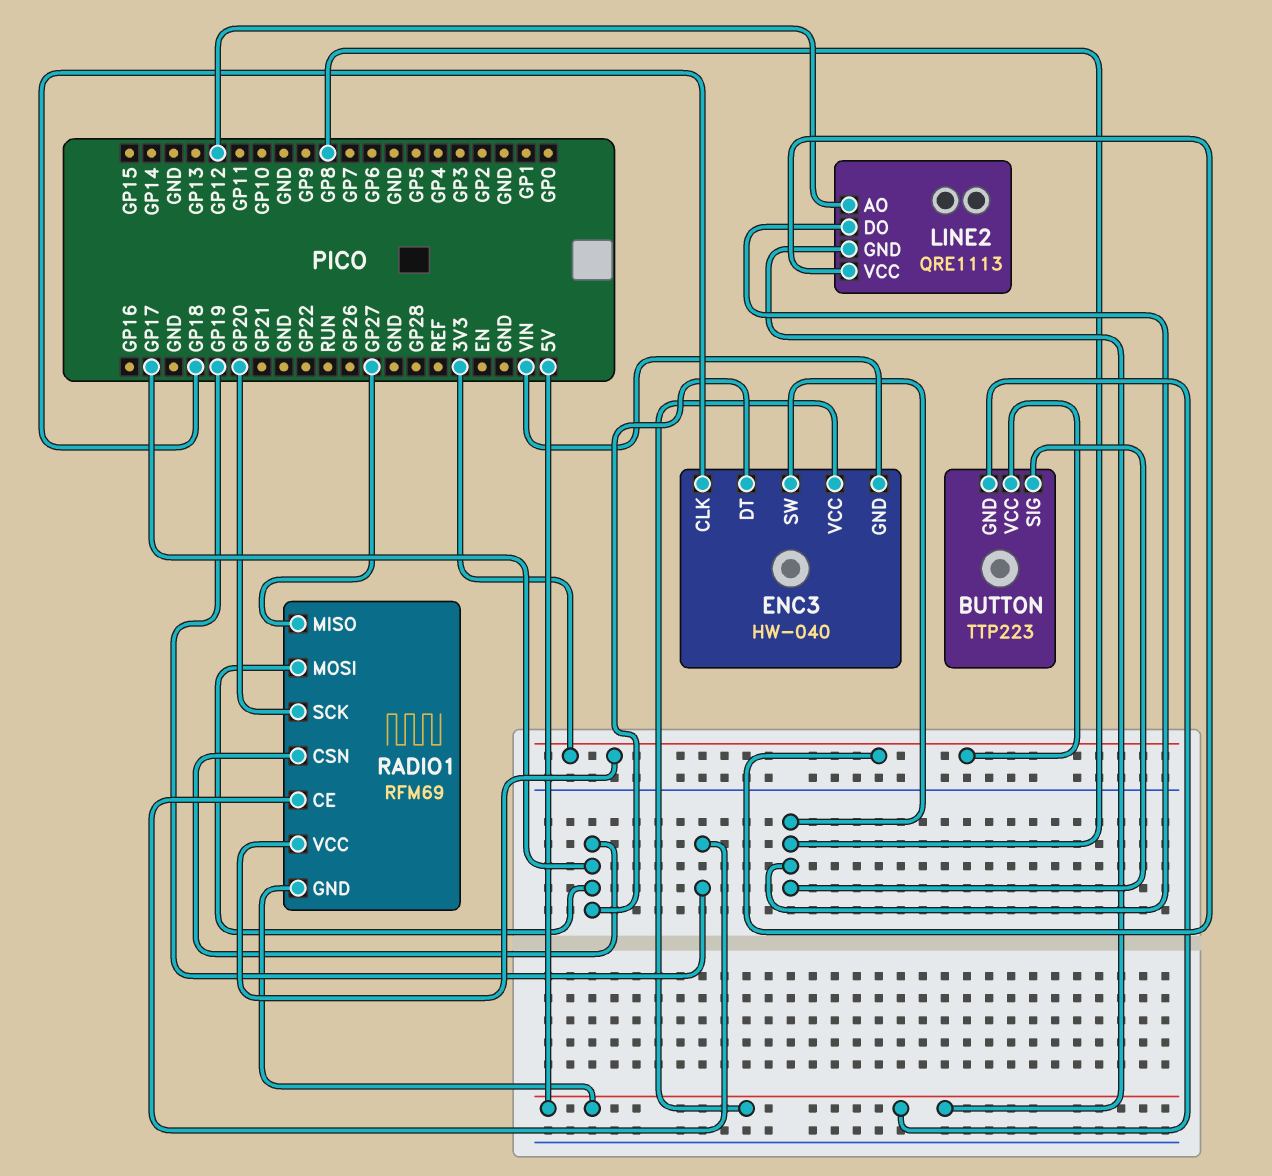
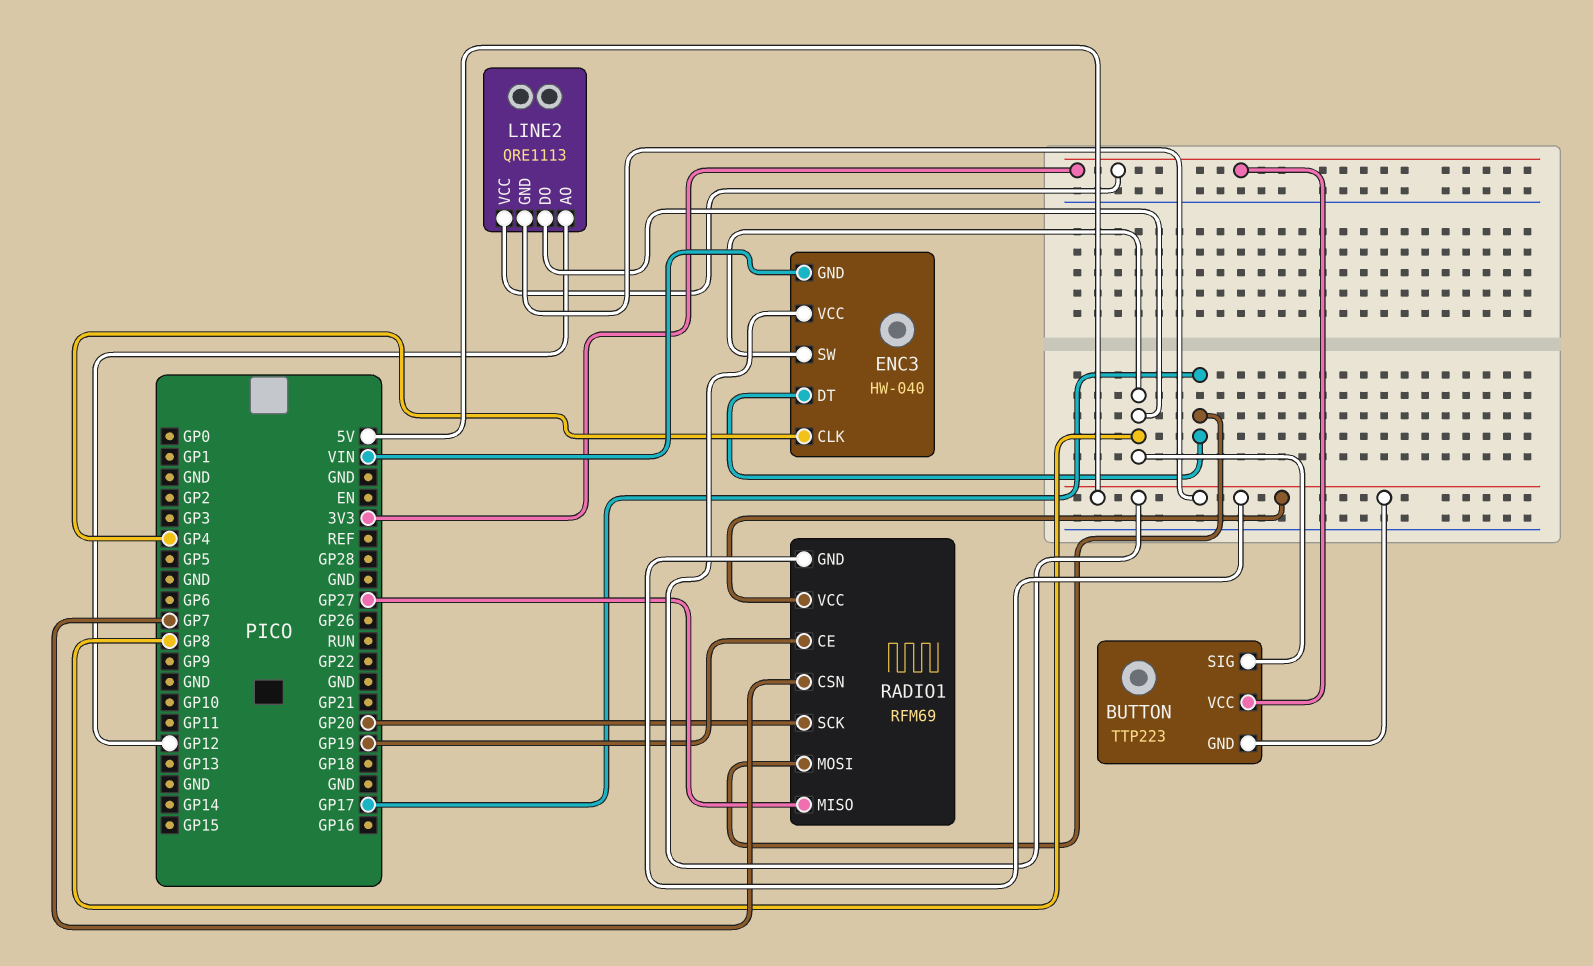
ENC3 pin CLK: GP18 -> GP4
RADIO1 pin CSN: GP17 -> GP7
RADIO1 pin VCC: 3V3 -> 5V

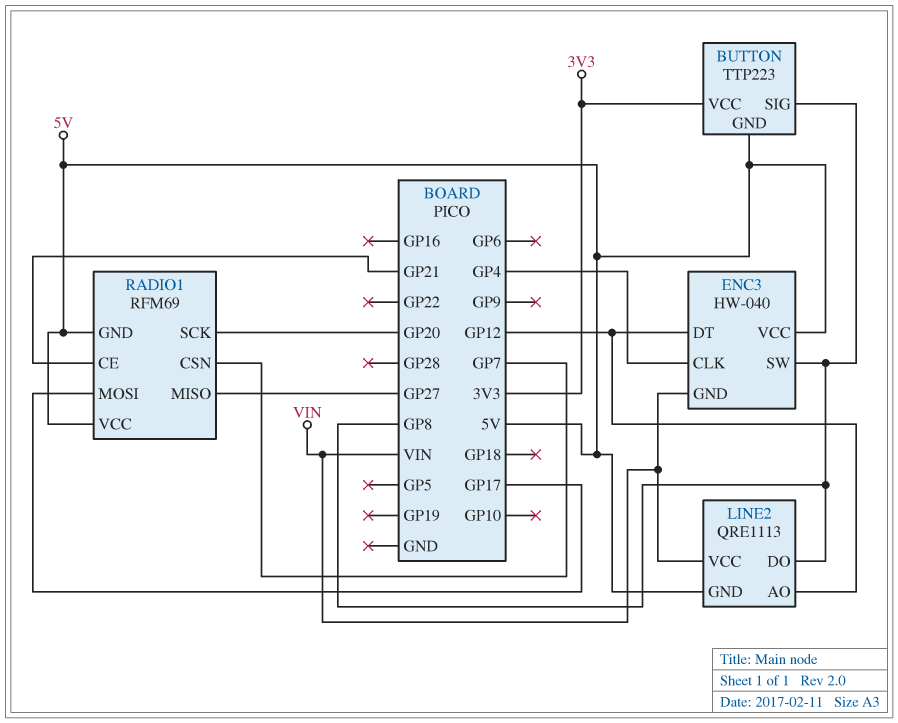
ENC3 pin DT: GP17 -> GP12
LINE2 pin VCC: 3V3 -> VIN
RADIO1 pin CE: GP19 -> GP21

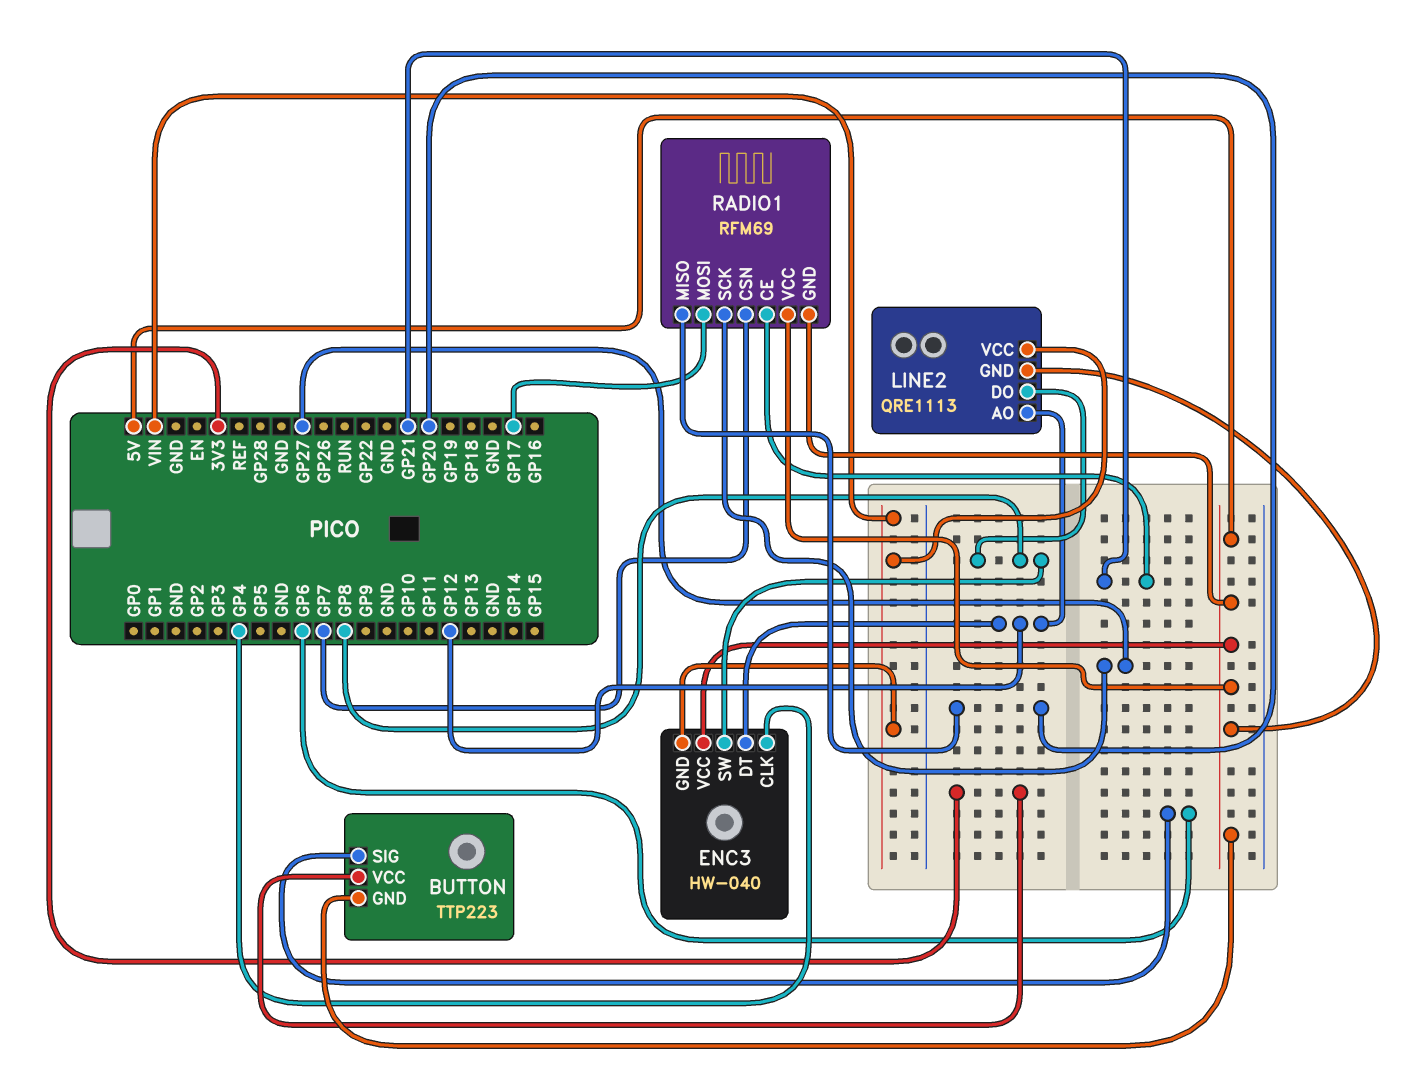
BUTTON pin SIG: GP8 -> GP6
RADIO1 pin MISO: GP27 -> GP20
RADIO1 pin SCK: GP20 -> GP27

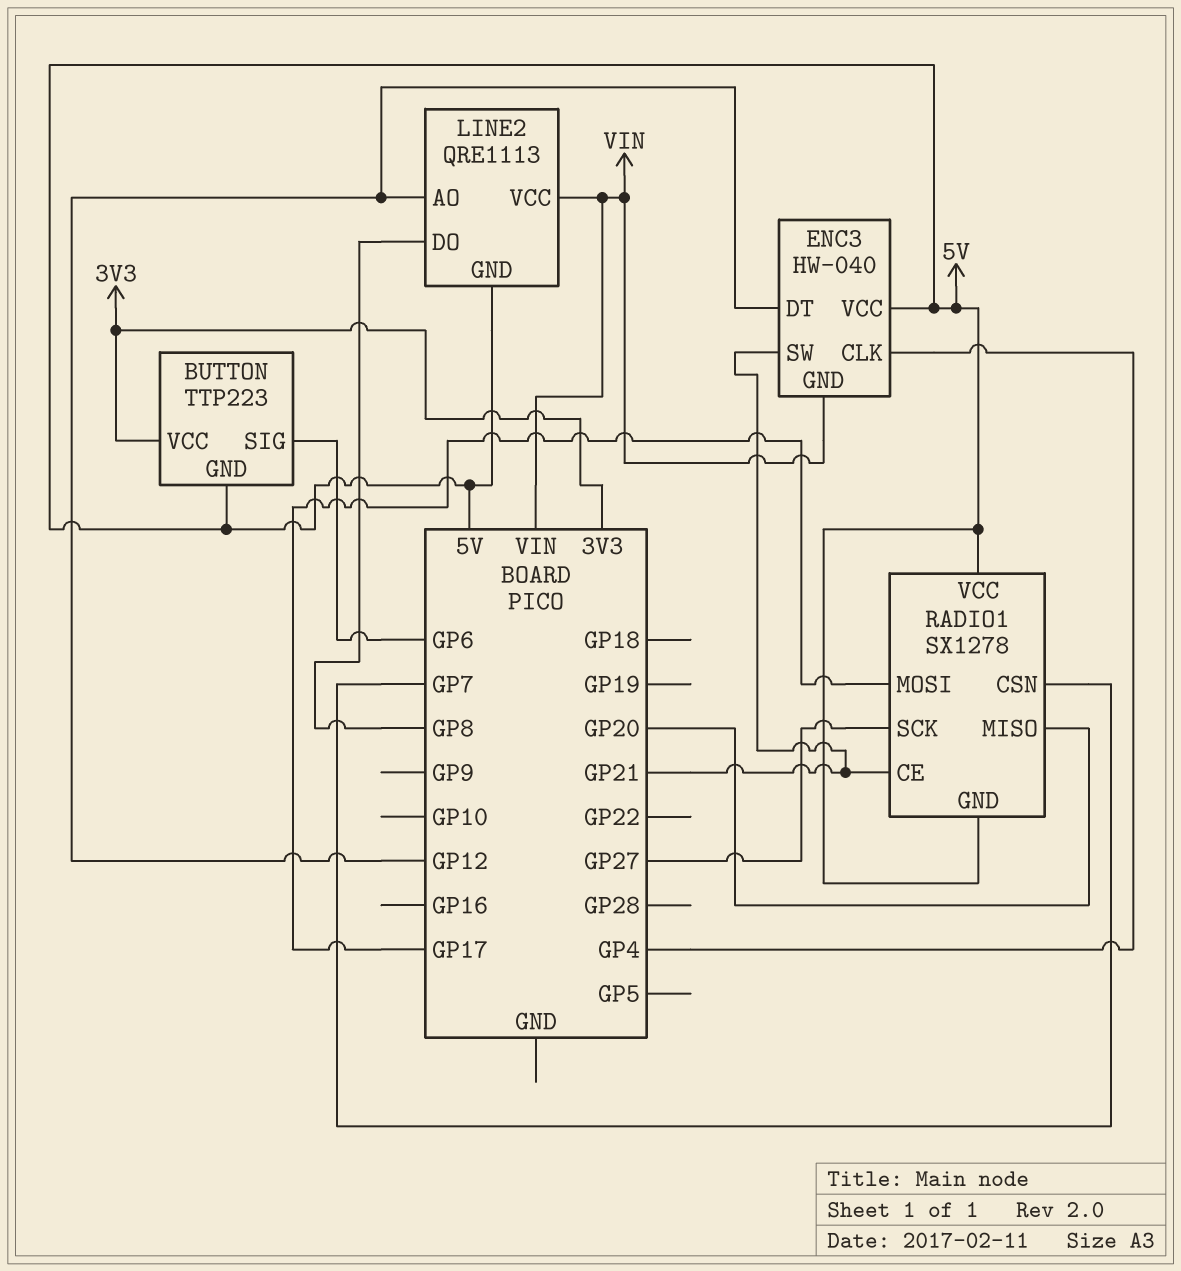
ENC3 pin SW: GP8 -> GP21
RADIO1: RFM69 -> SX1278

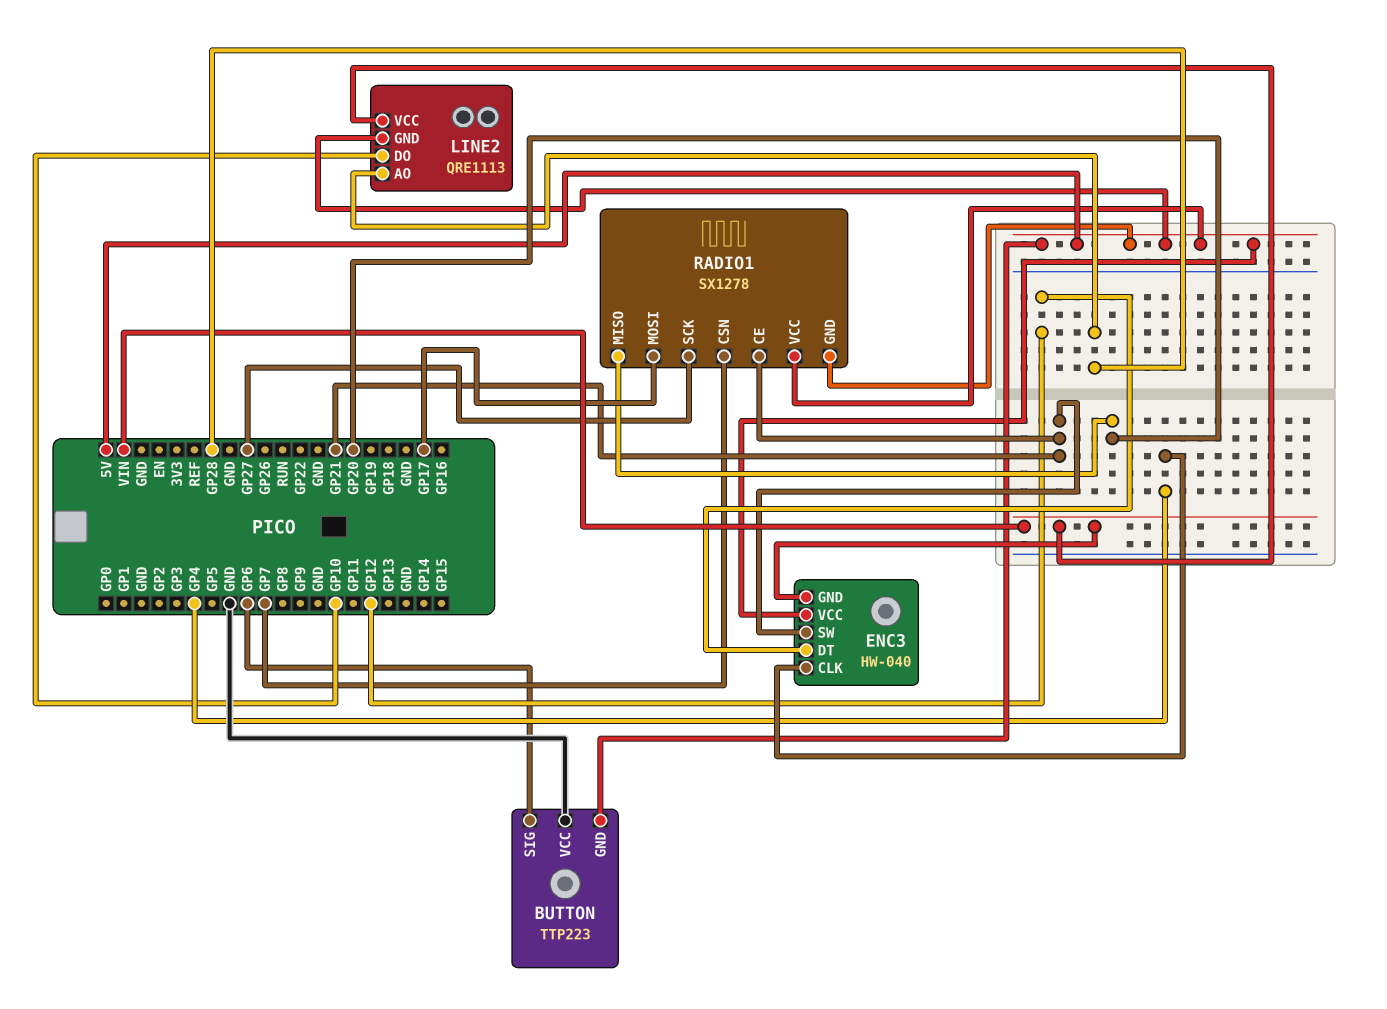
BUTTON pin VCC: 3V3 -> GND
LINE2 pin AO: GP12 -> GP28
LINE2 pin DO: GP8 -> GP10

